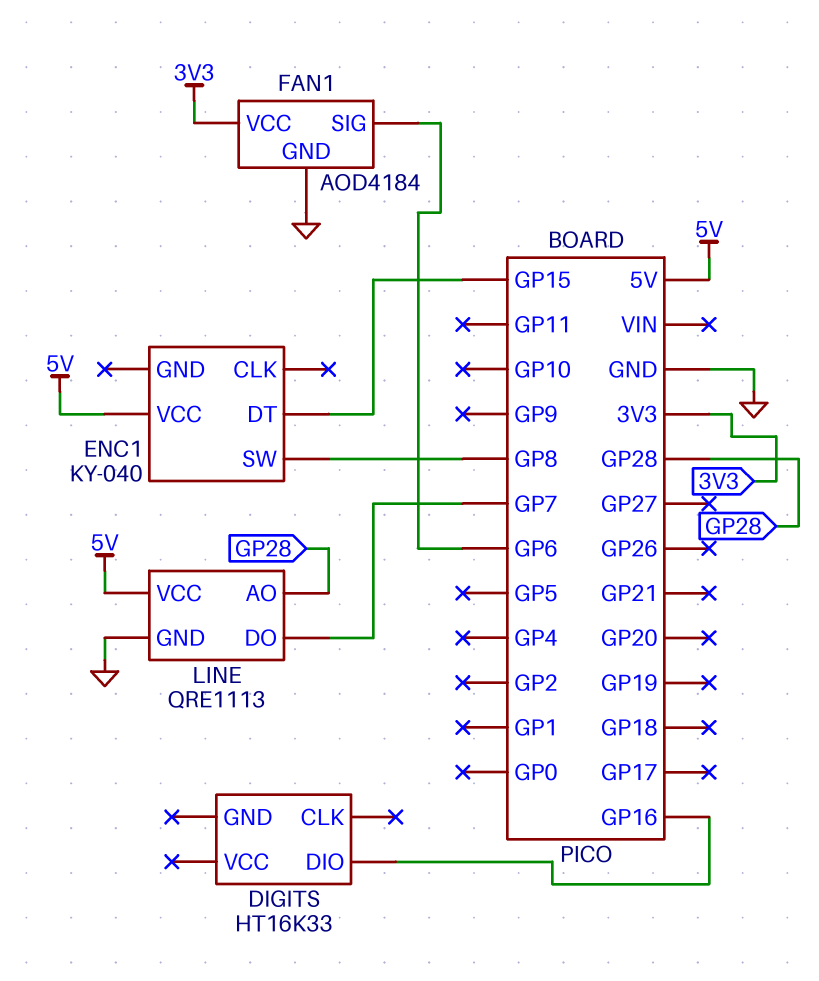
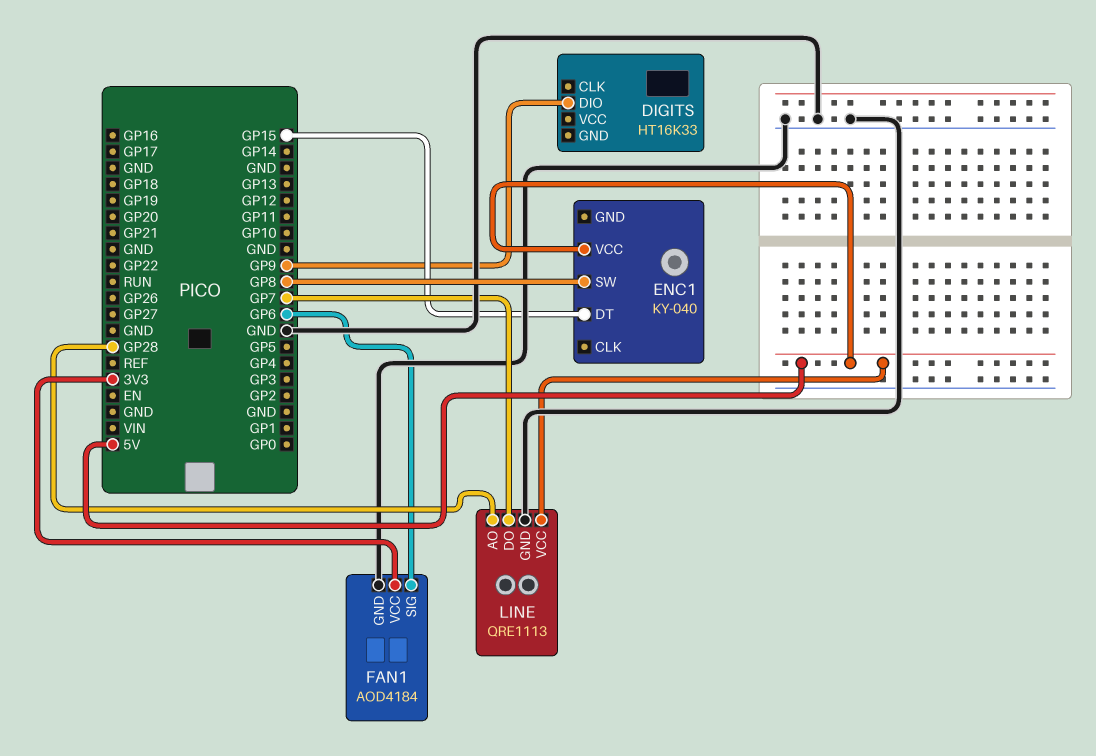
DIGITS pin DIO: GP16 -> GP9

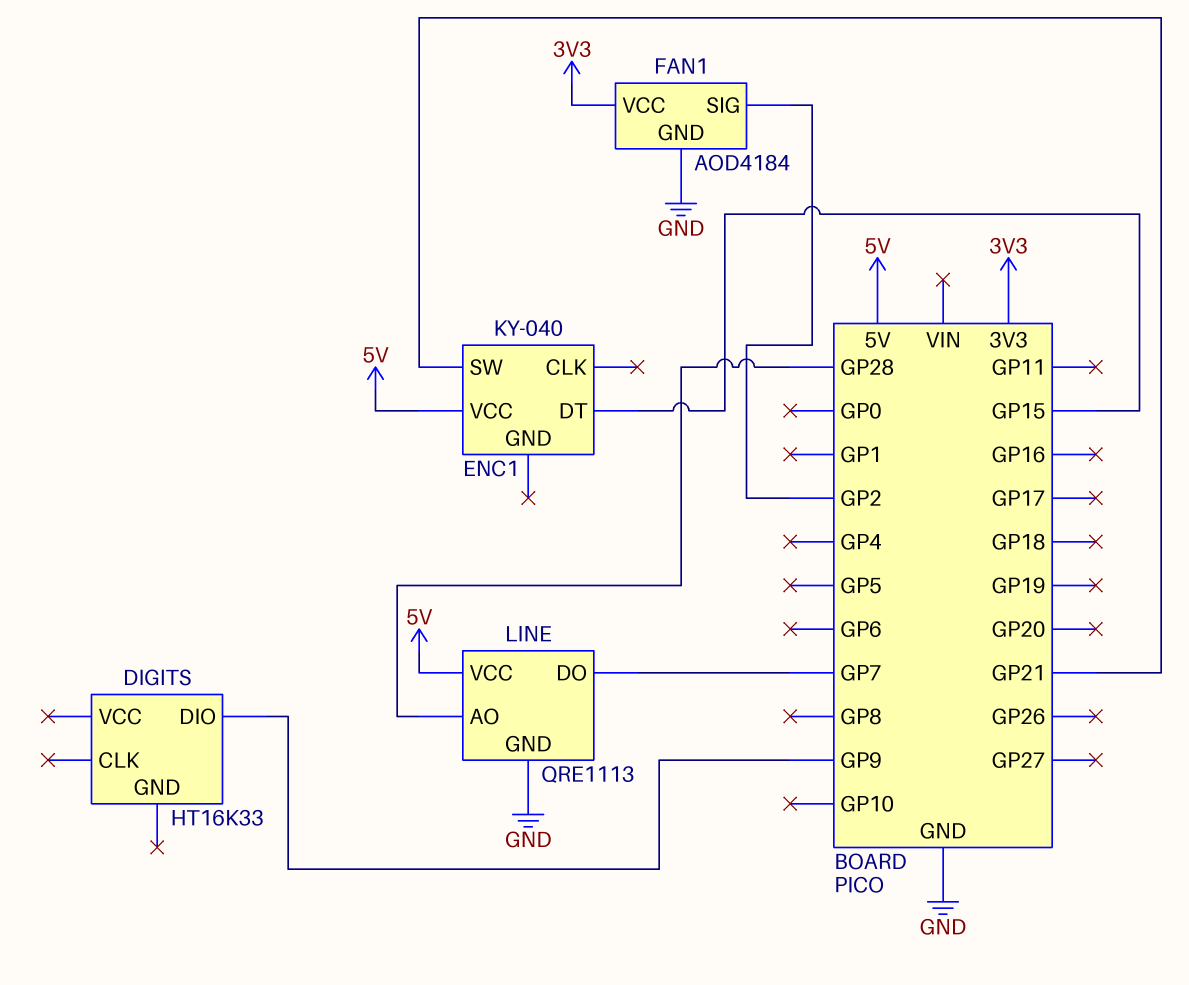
ENC1 pin SW: GP8 -> GP21
FAN1 pin SIG: GP6 -> GP2

